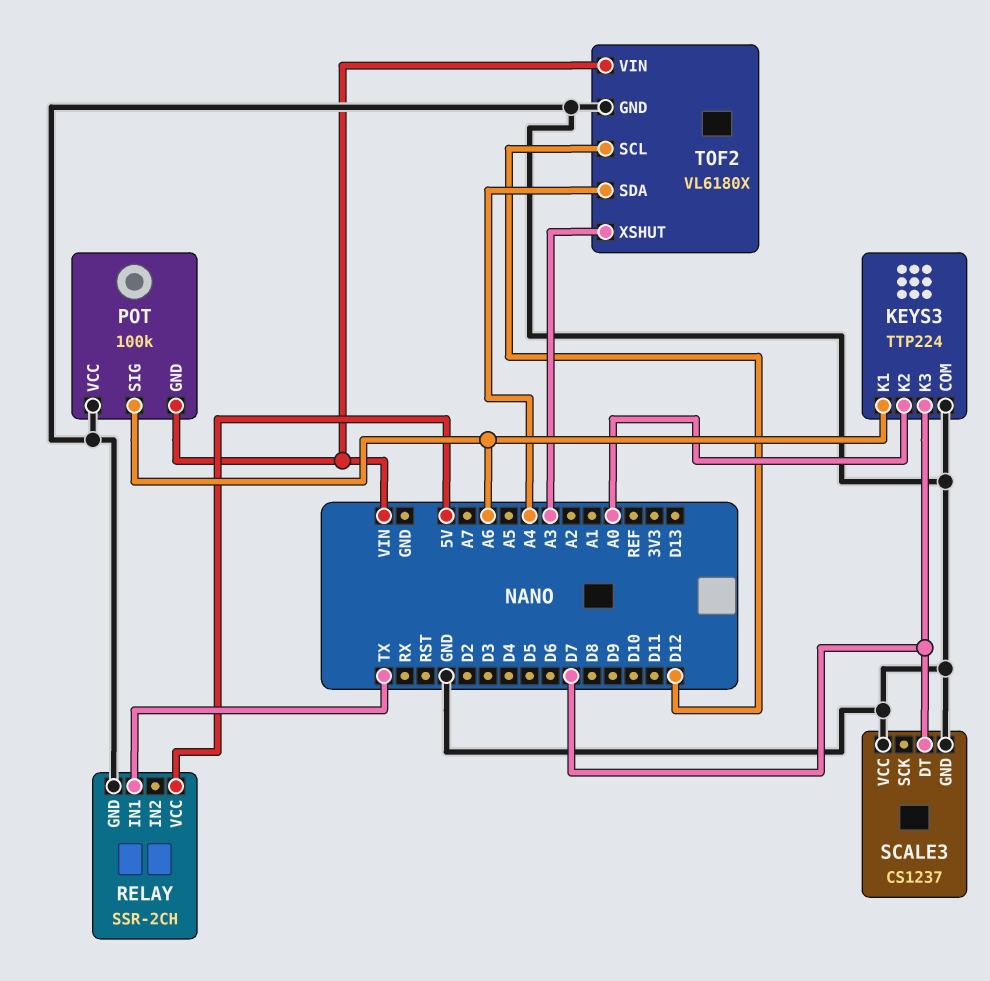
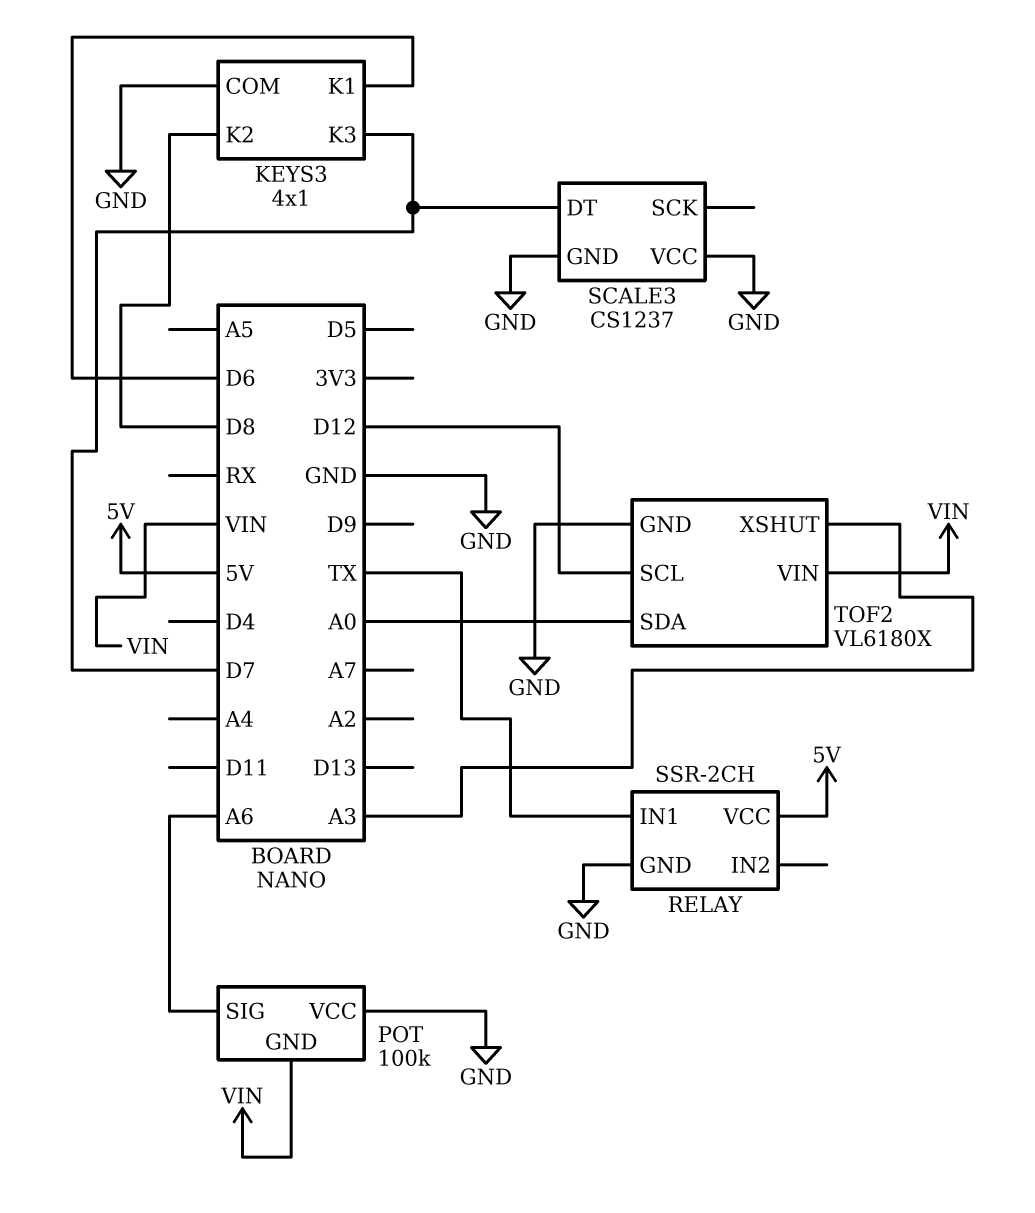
KEYS3: TTP224 -> 4x1
KEYS3 pin K1: A6 -> D6
KEYS3 pin K2: A0 -> D8
TOF2 pin SDA: A4 -> A0

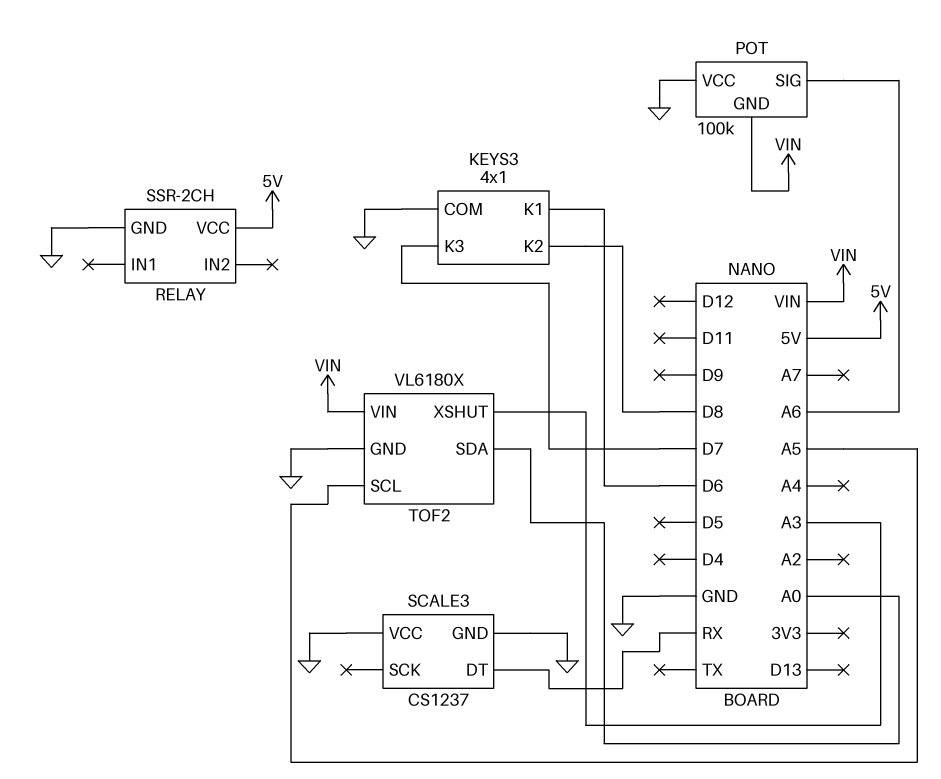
RELAY pin IN1: TX -> none
SCALE3 pin DT: D7 -> RX
TOF2 pin SCL: D12 -> A5

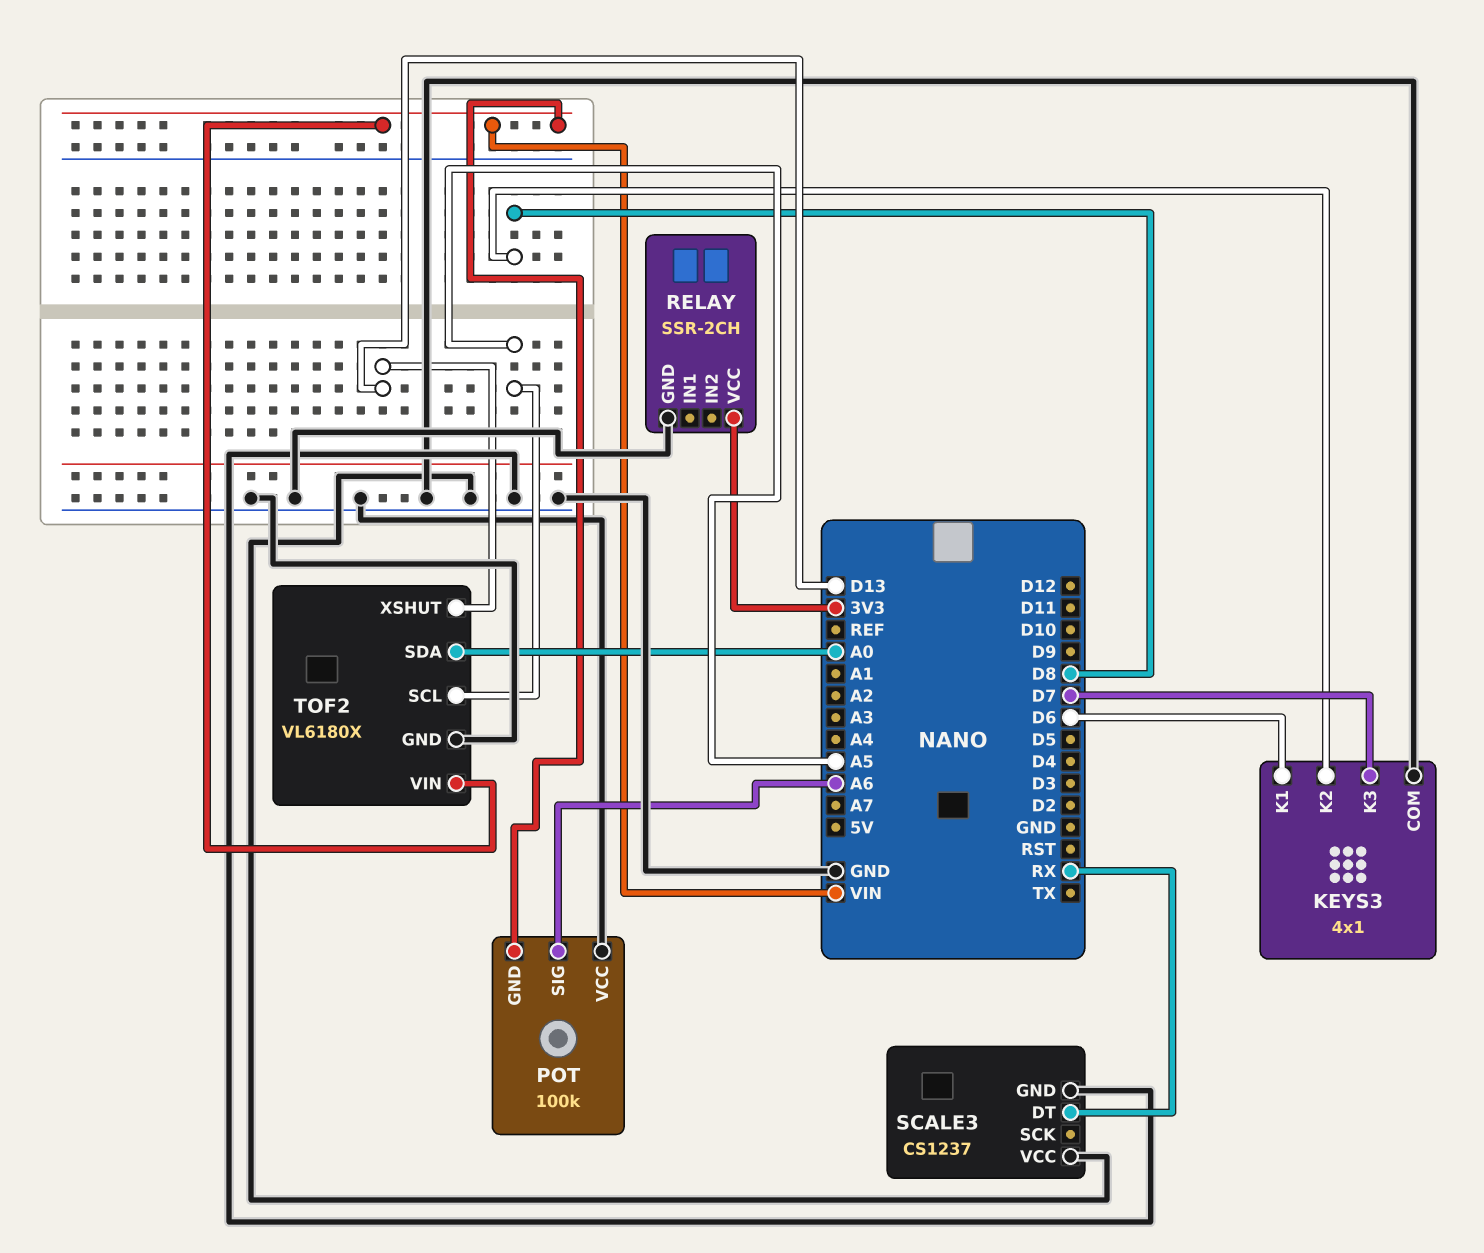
RELAY pin VCC: 5V -> 3V3
TOF2 pin XSHUT: A3 -> D13

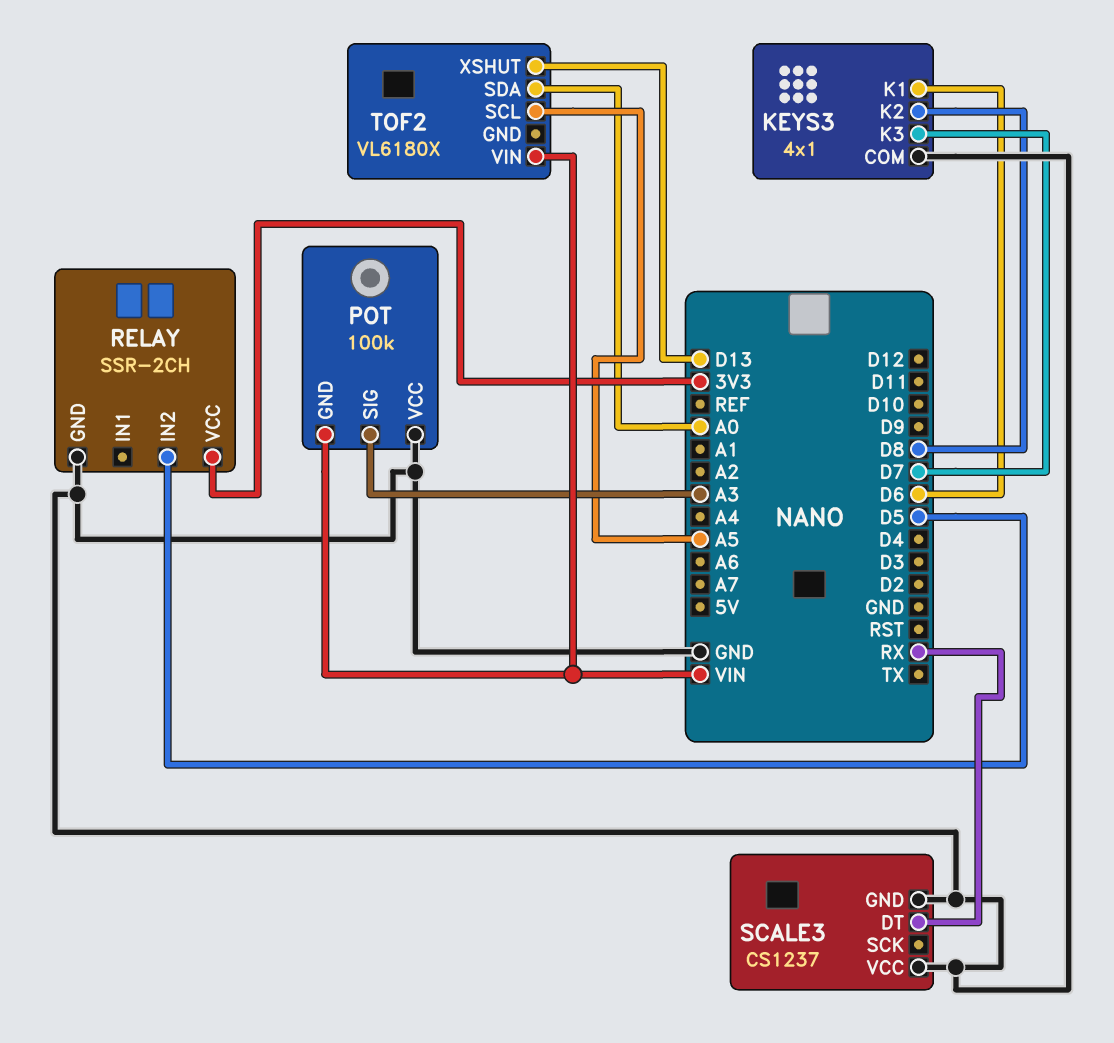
POT pin SIG: A6 -> A3
RELAY pin IN2: none -> D5
TOF2 pin GND: GND -> none

